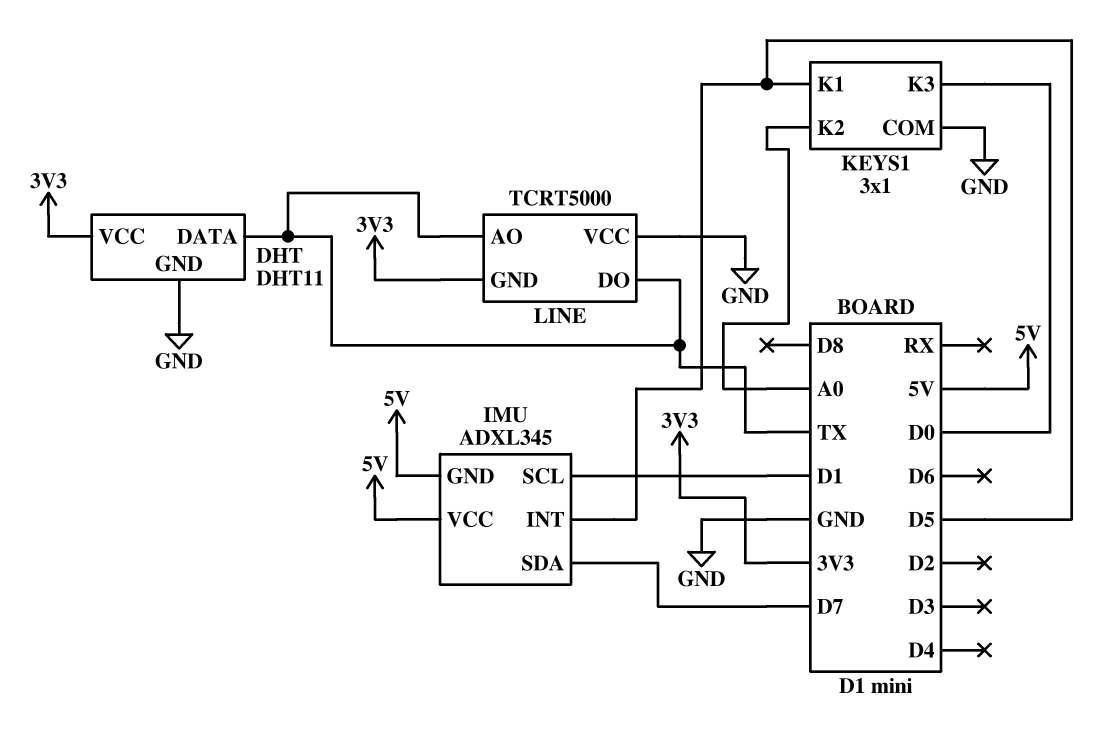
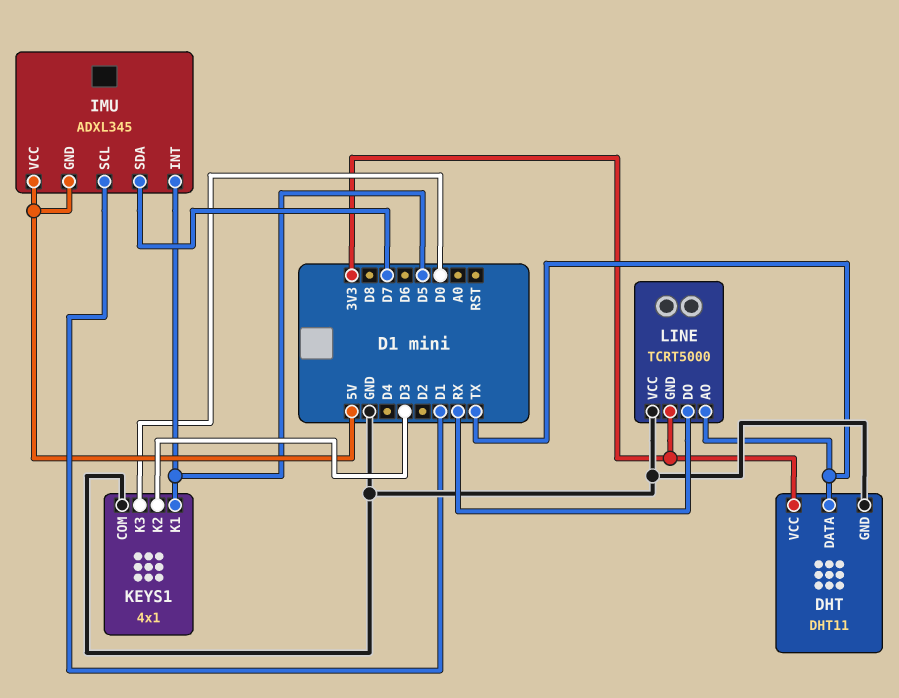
KEYS1: 3x1 -> 4x1
KEYS1 pin K2: A0 -> D3
LINE pin DO: TX -> RX

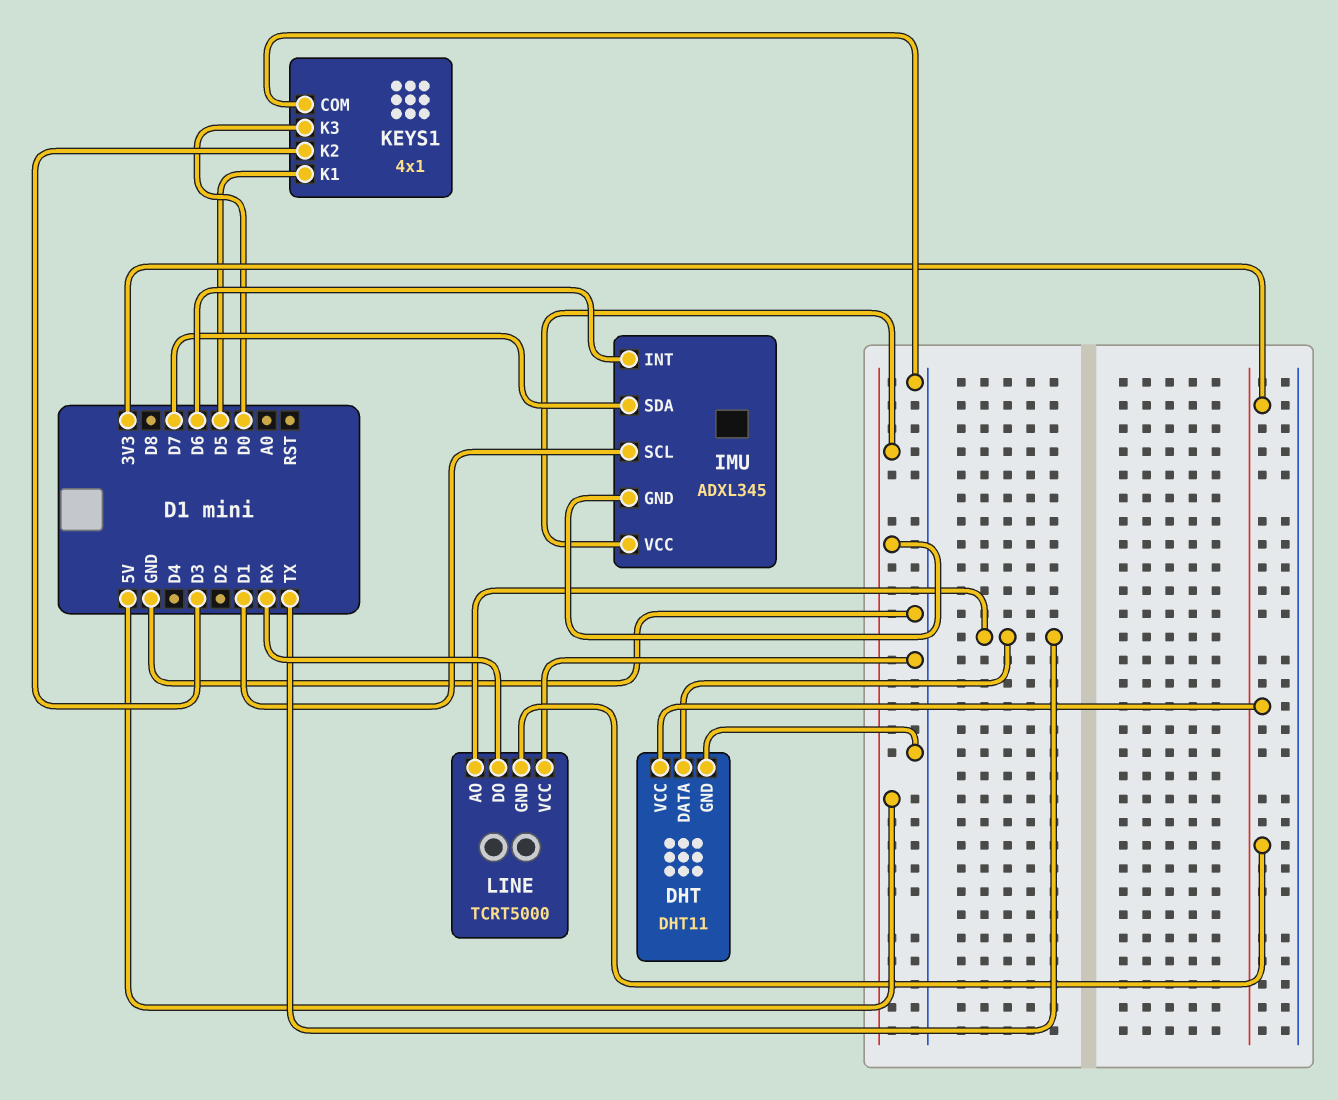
IMU pin INT: D5 -> D6

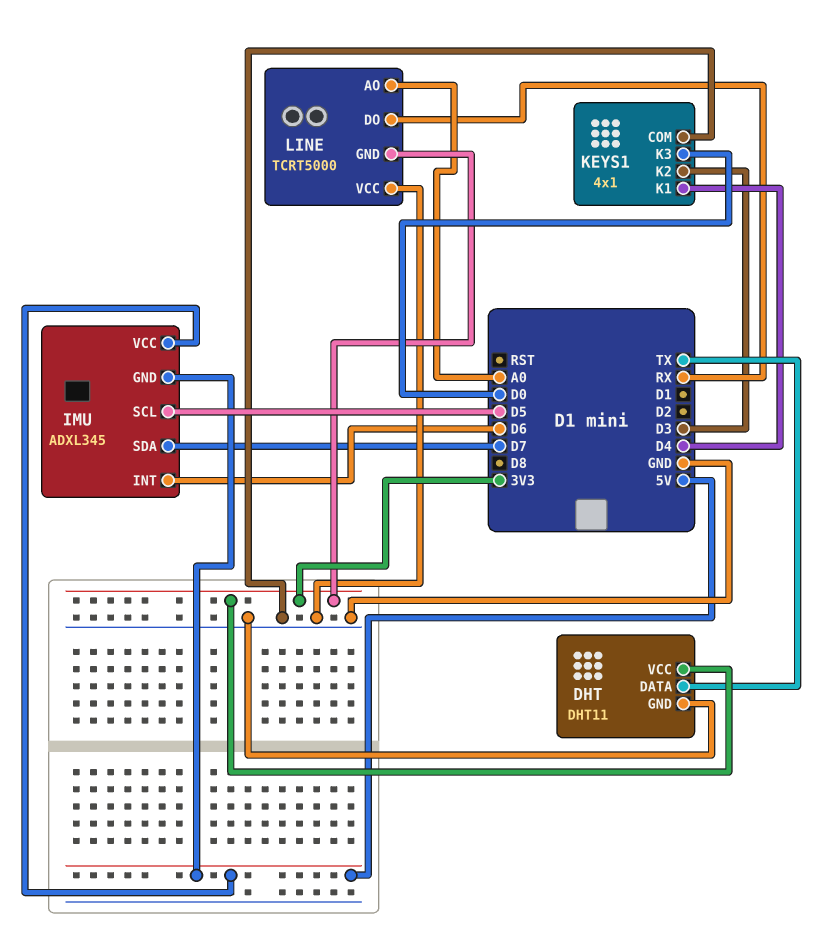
IMU pin SCL: D1 -> D5
KEYS1 pin K1: D5 -> D4
LINE pin AO: TX -> A0

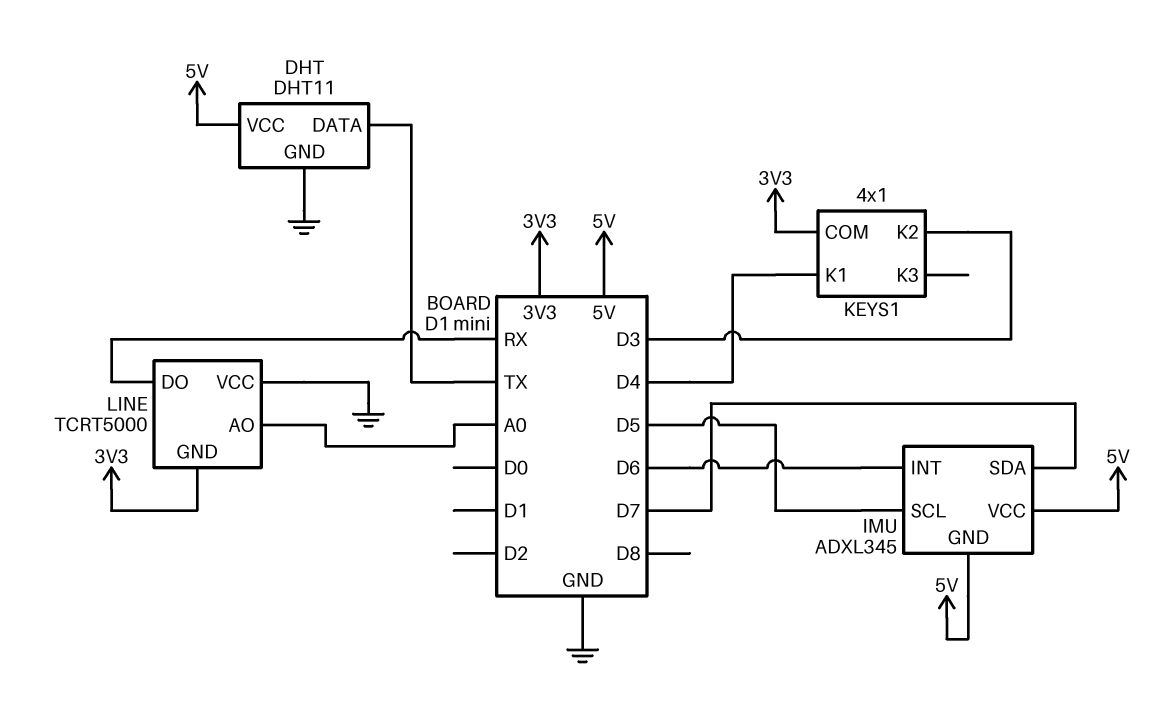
DHT pin VCC: 3V3 -> 5V
KEYS1 pin COM: GND -> 3V3
KEYS1 pin K3: D0 -> none

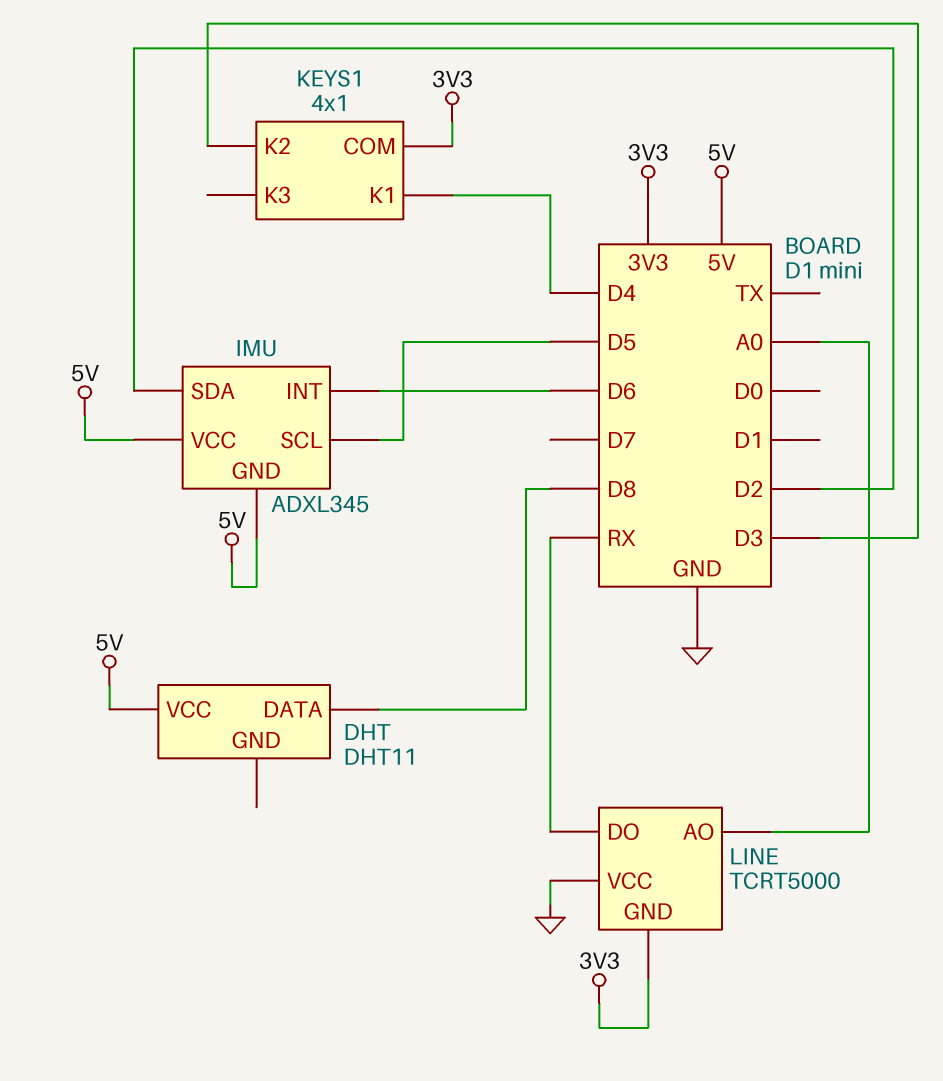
DHT pin DATA: TX -> D8
DHT pin GND: GND -> none
IMU pin SDA: D7 -> D2

